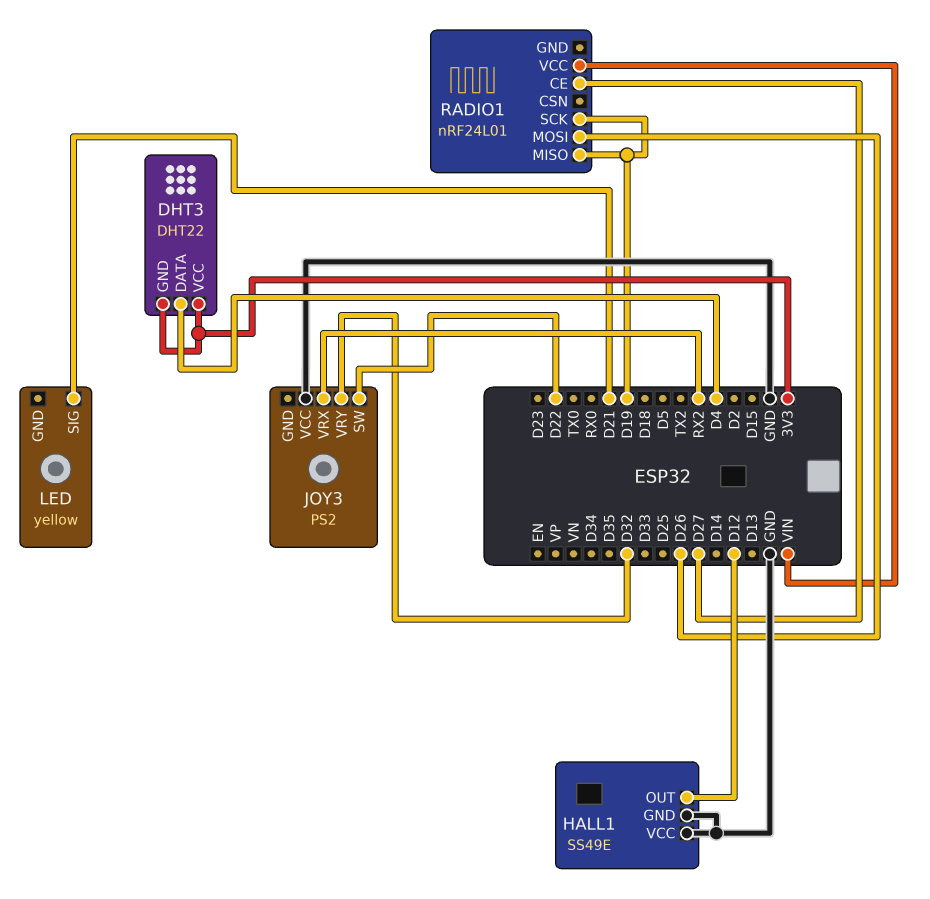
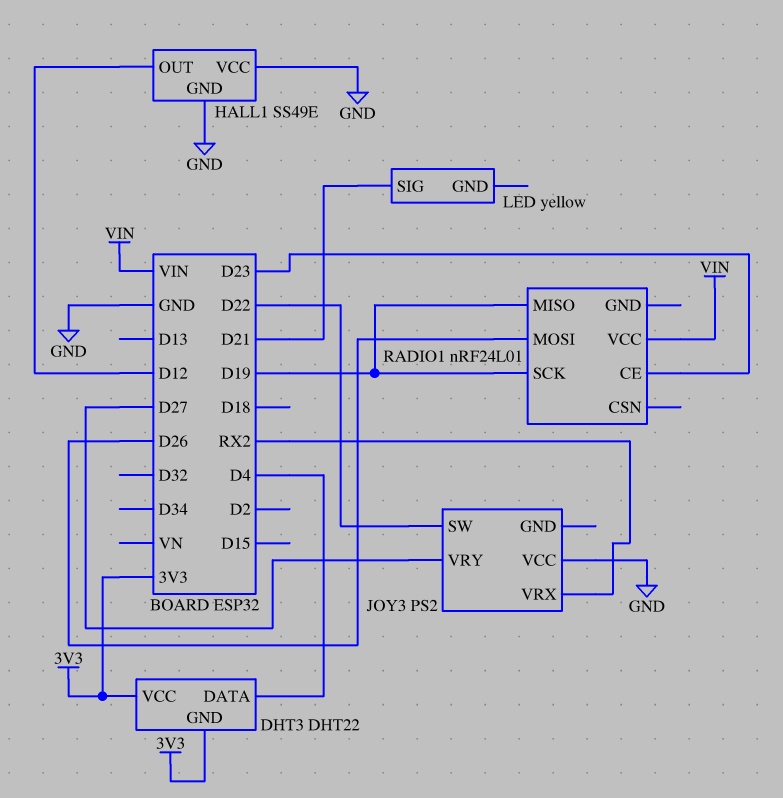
JOY3 pin VRY: D32 -> D27
RADIO1 pin CE: D27 -> D23

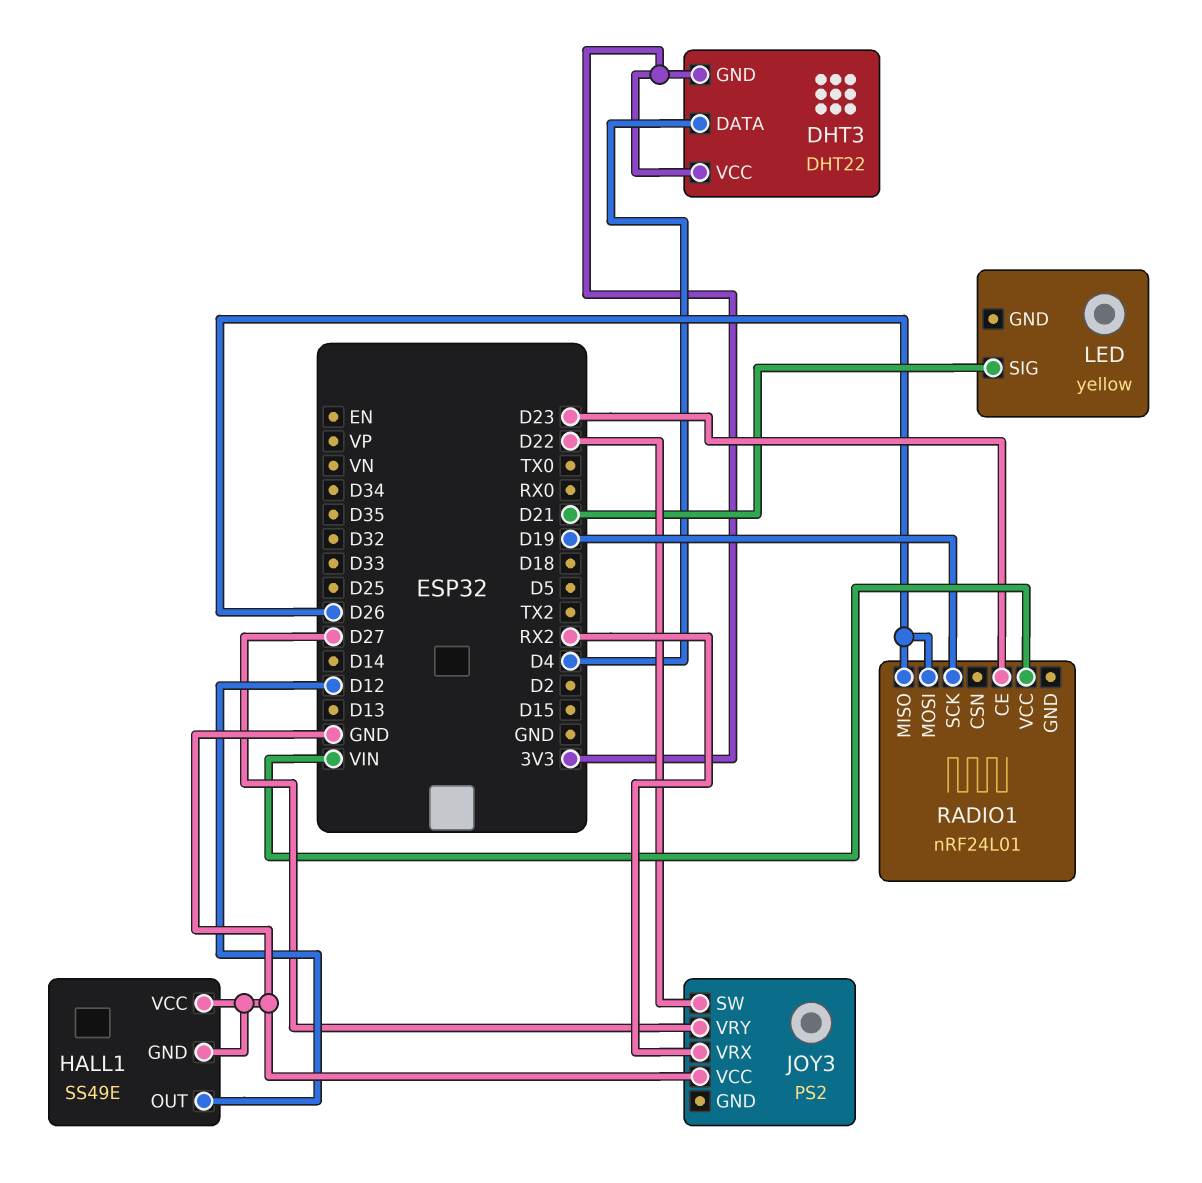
RADIO1 pin MISO: D19 -> D26

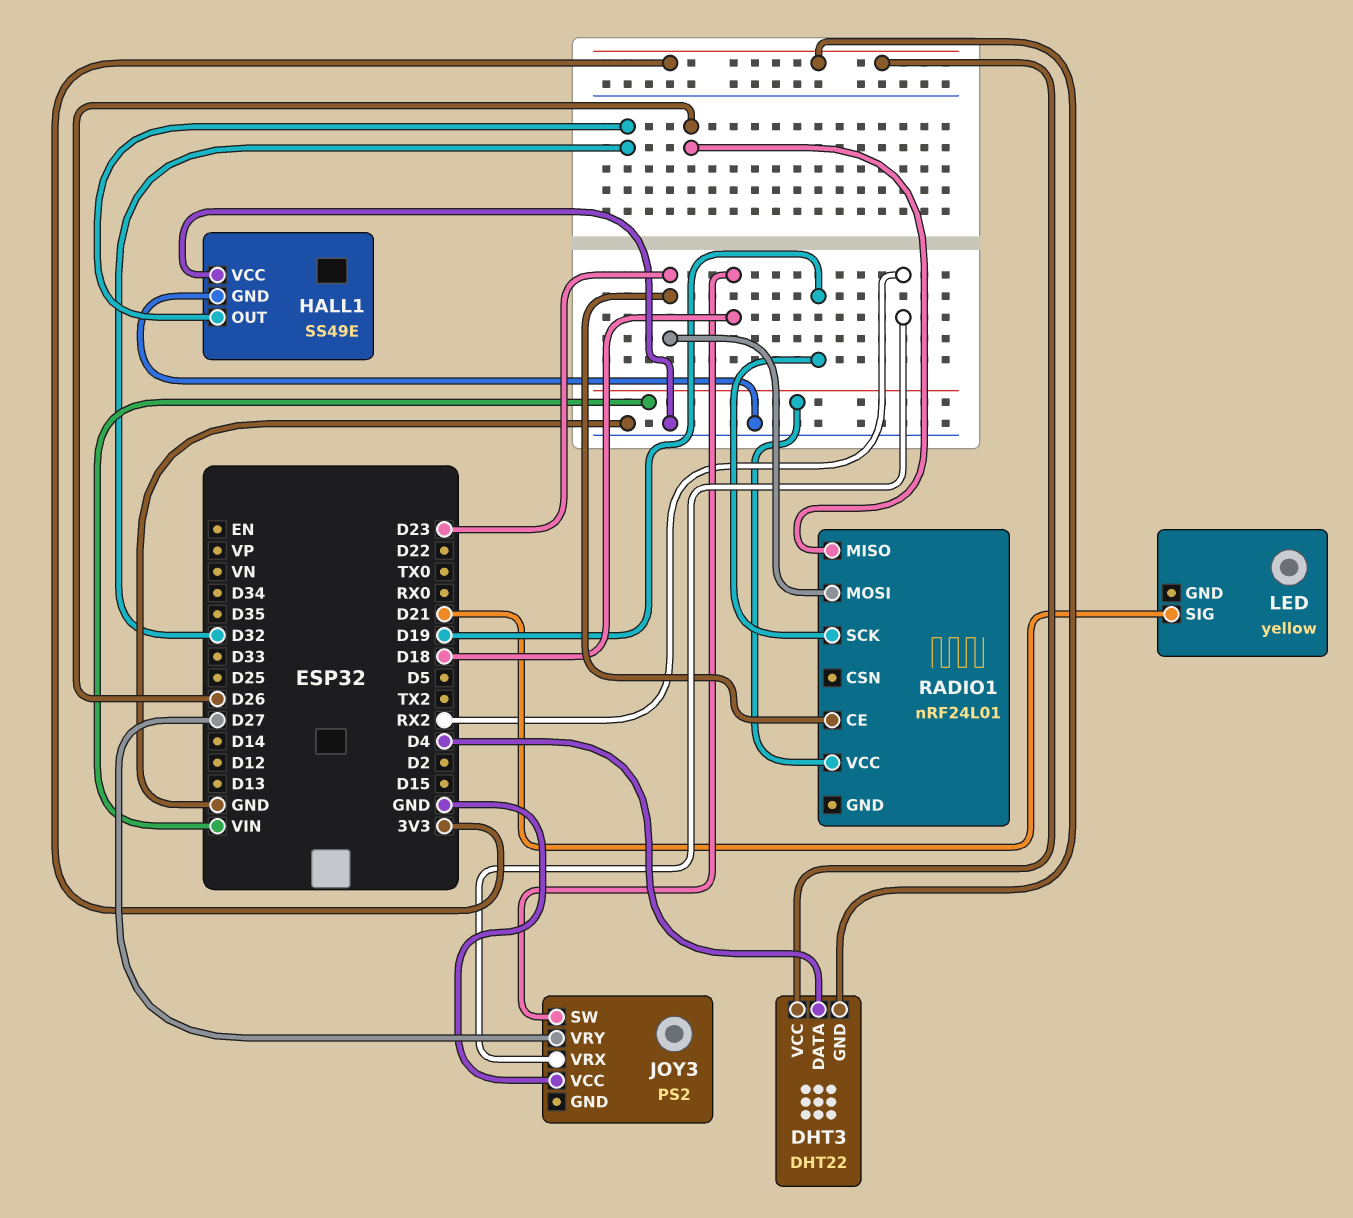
HALL1 pin OUT: D12 -> D32
JOY3 pin SW: D22 -> D18
RADIO1 pin MOSI: D26 -> D23

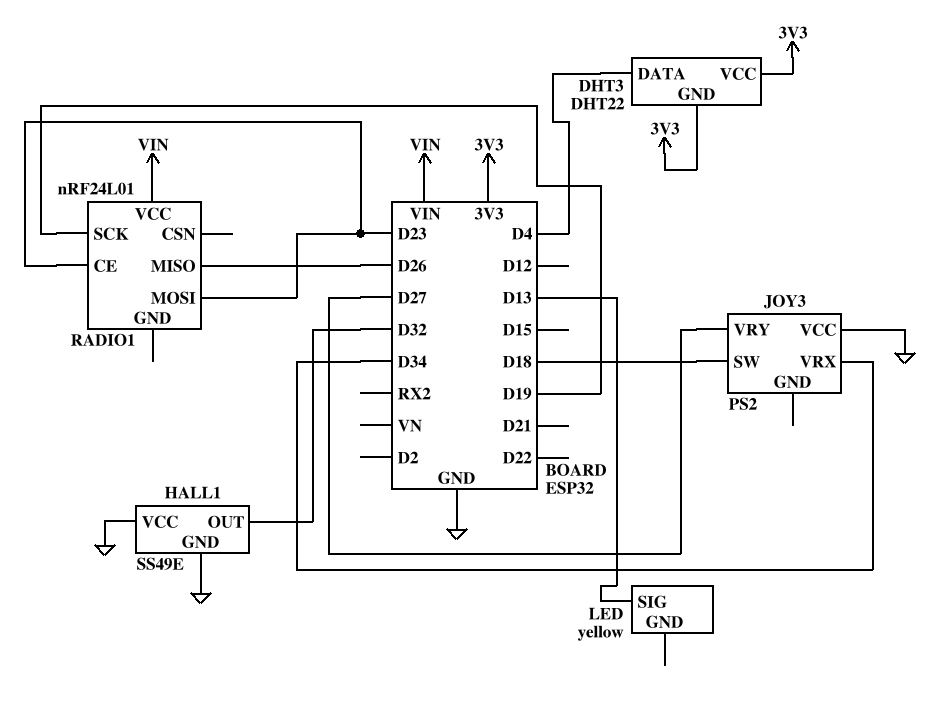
JOY3 pin VRX: RX2 -> D34
LED pin SIG: D21 -> D13

